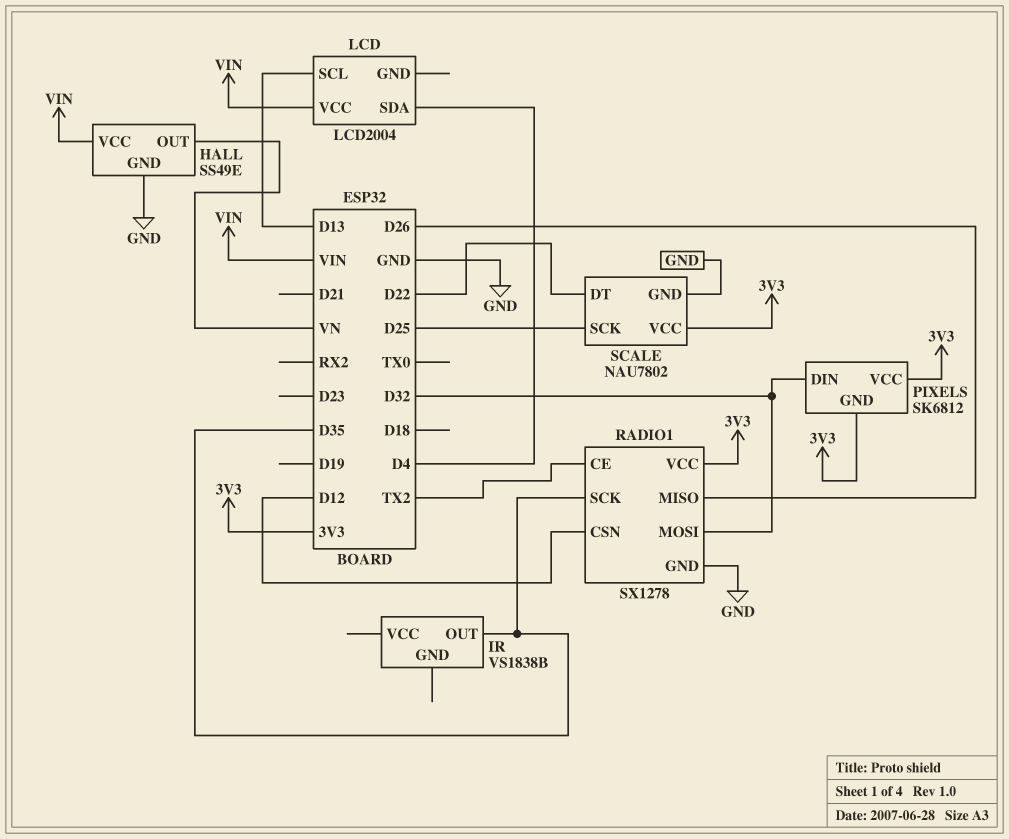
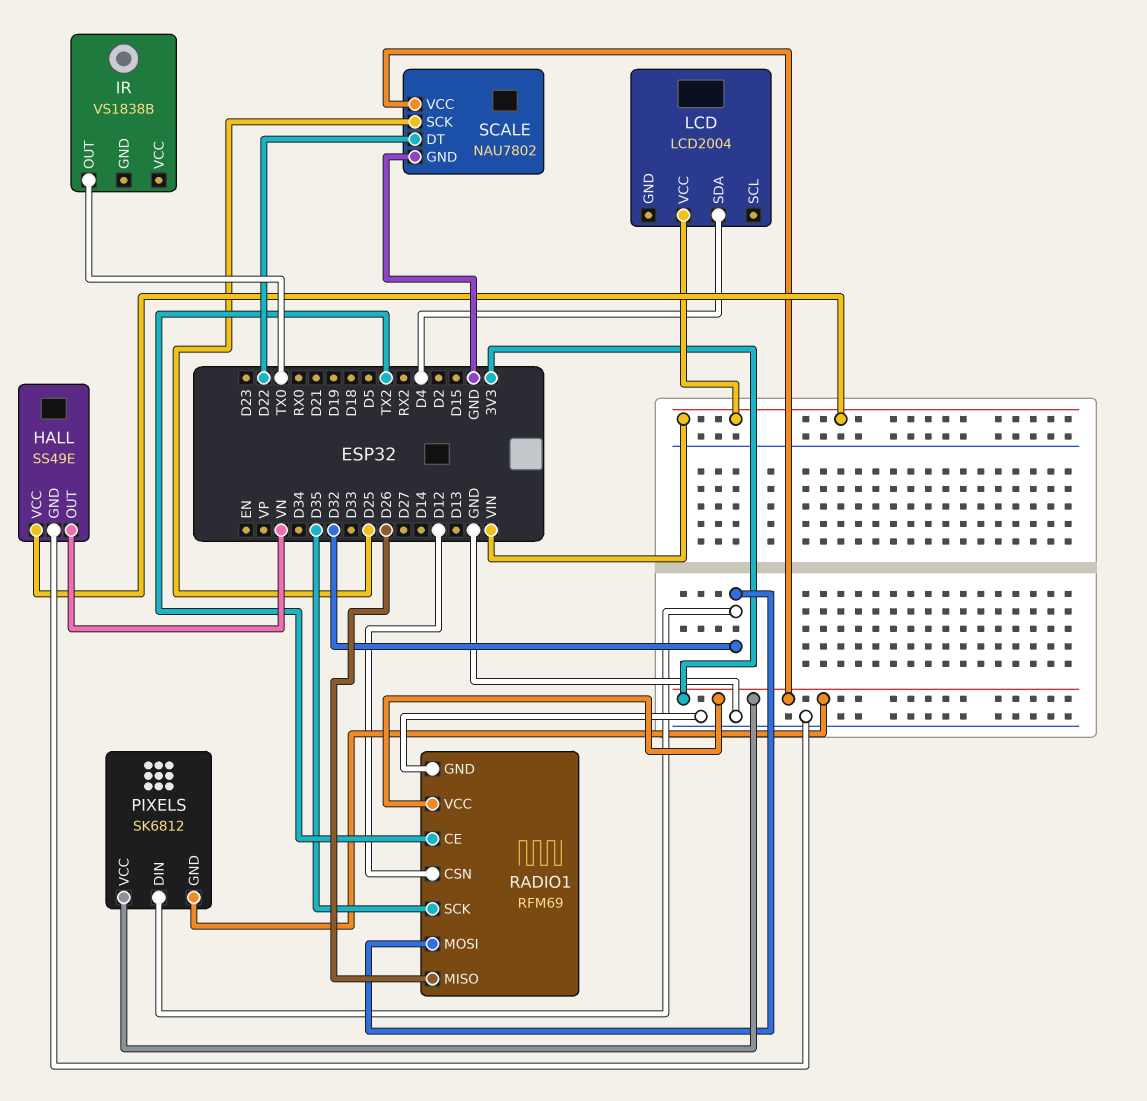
IR pin OUT: D35 -> TX0
LCD pin SCL: D13 -> none
RADIO1: SX1278 -> RFM69

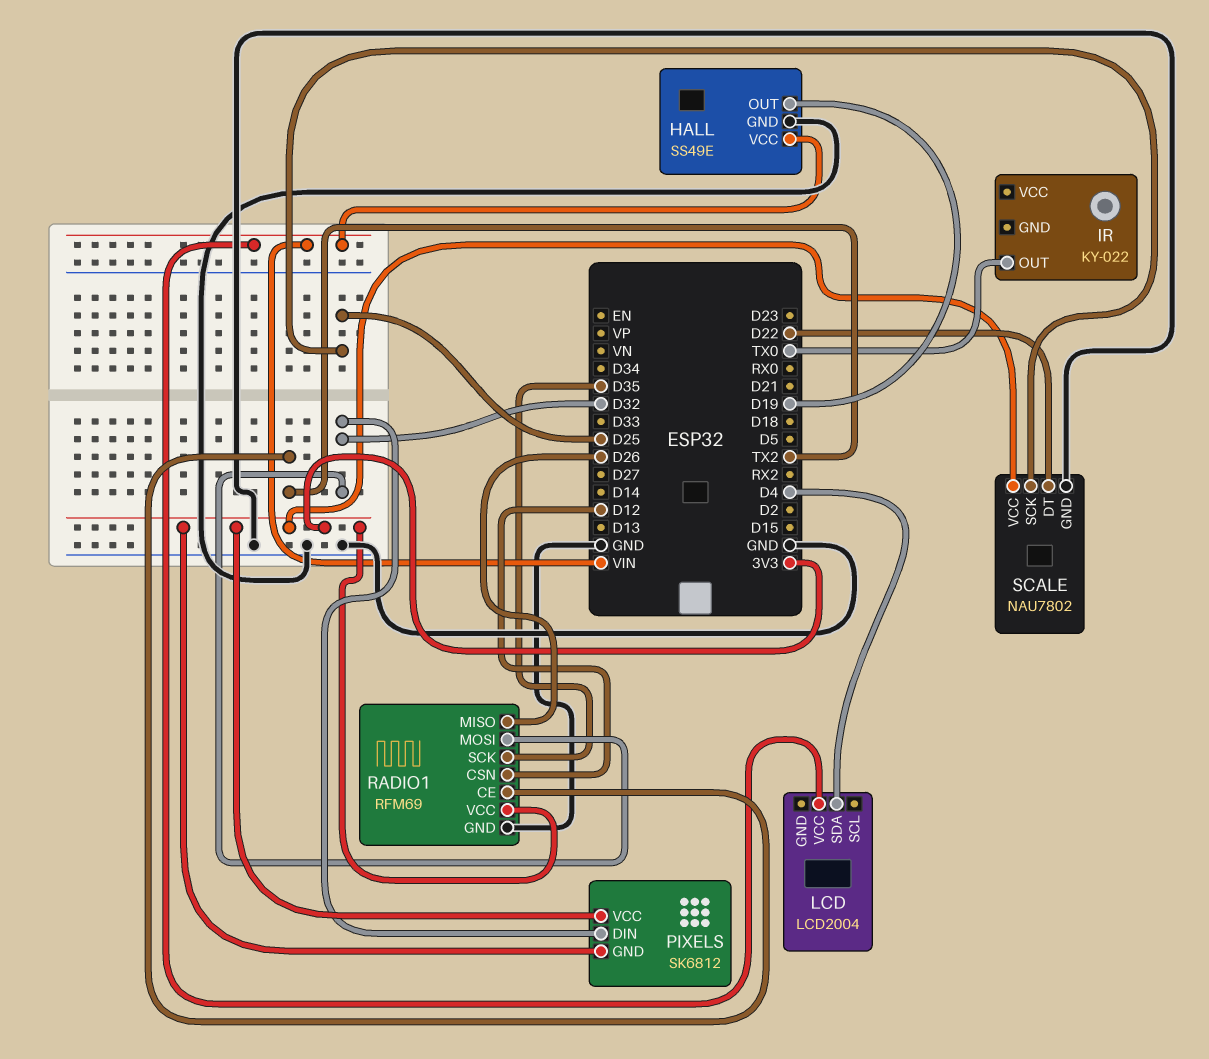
HALL pin OUT: VN -> D19
IR: VS1838B -> KY-022

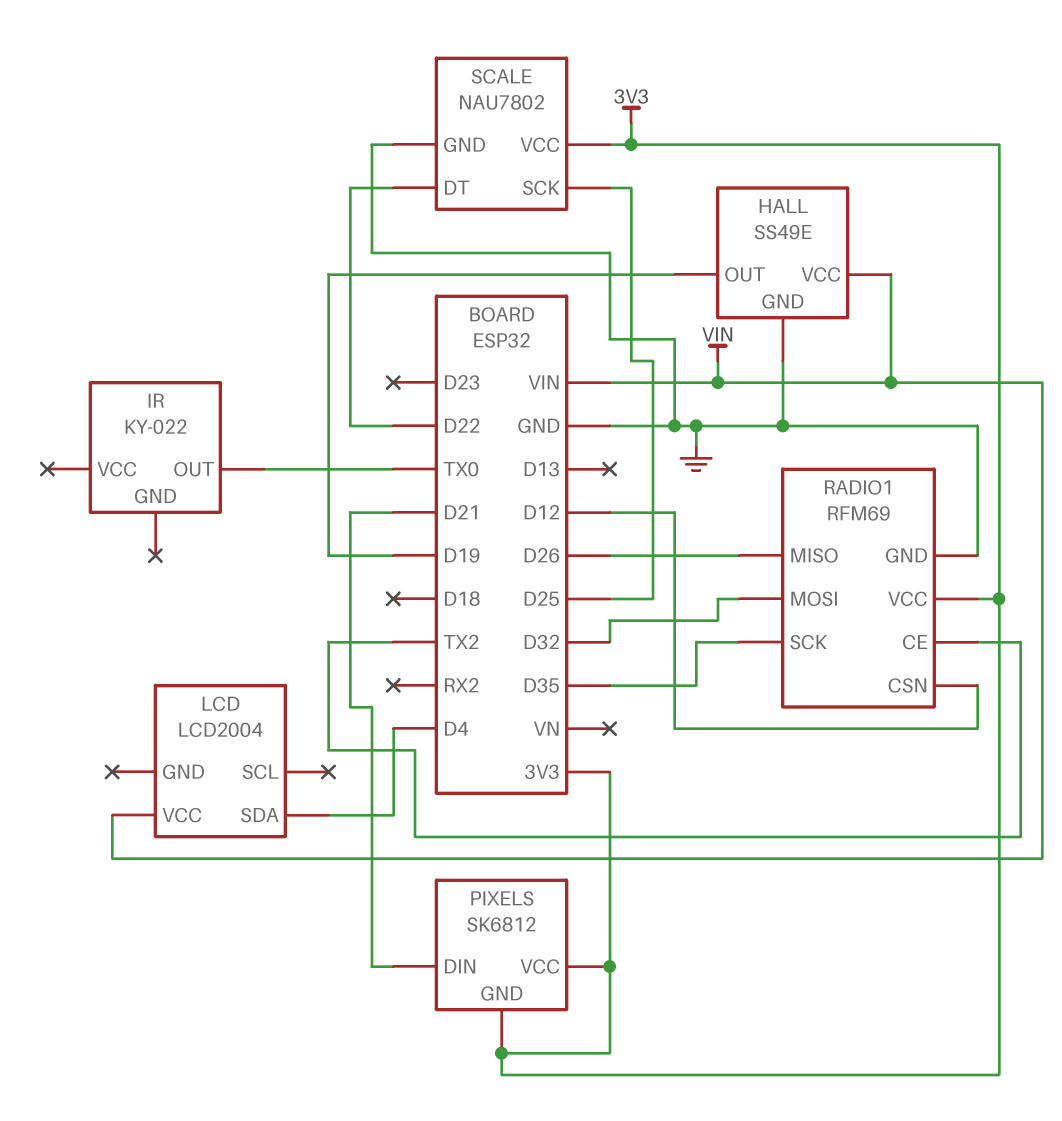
PIXELS pin DIN: D32 -> D21

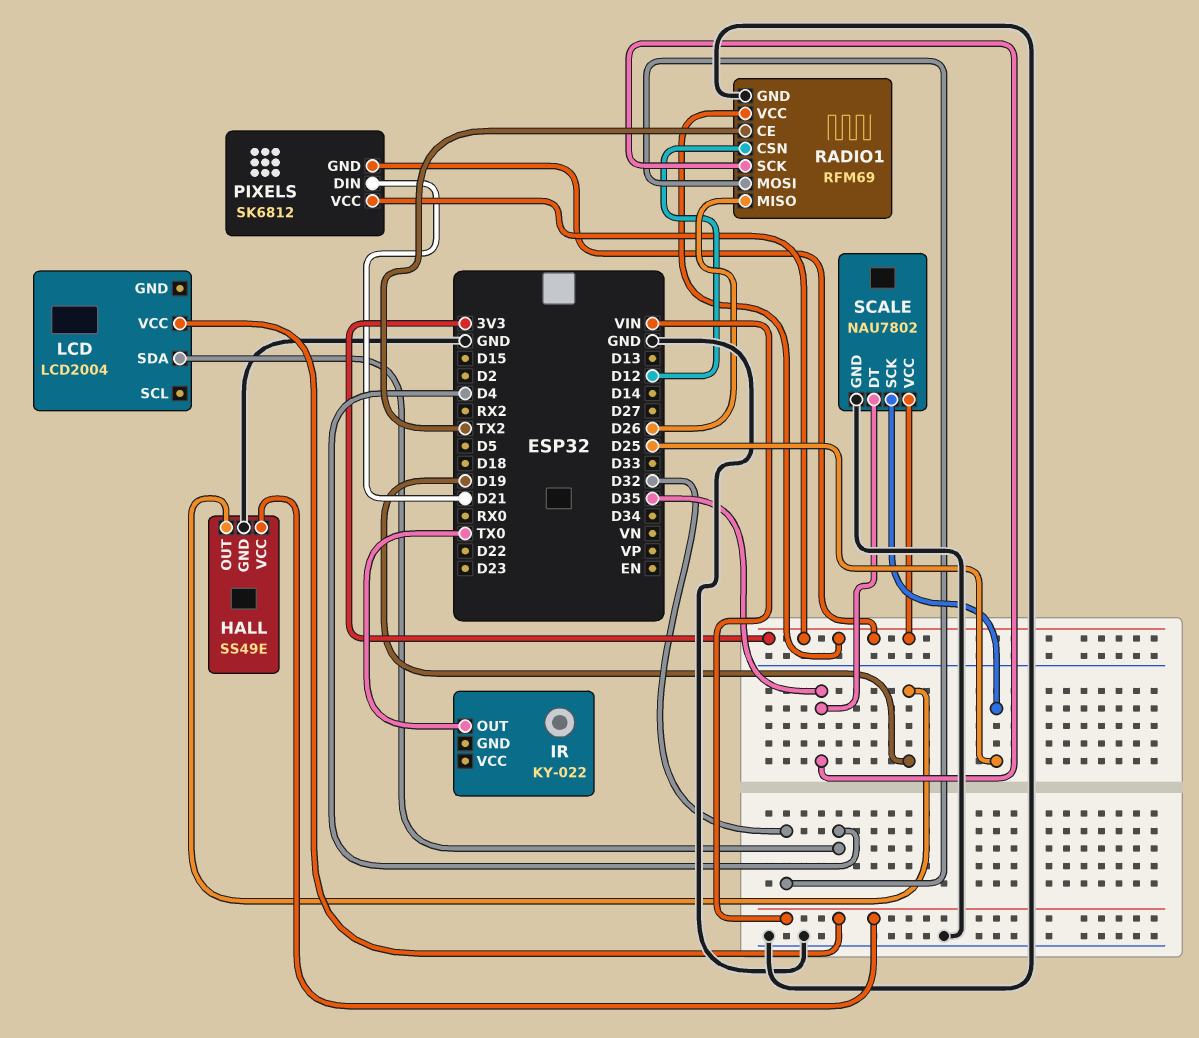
SCALE pin DT: D22 -> D35

